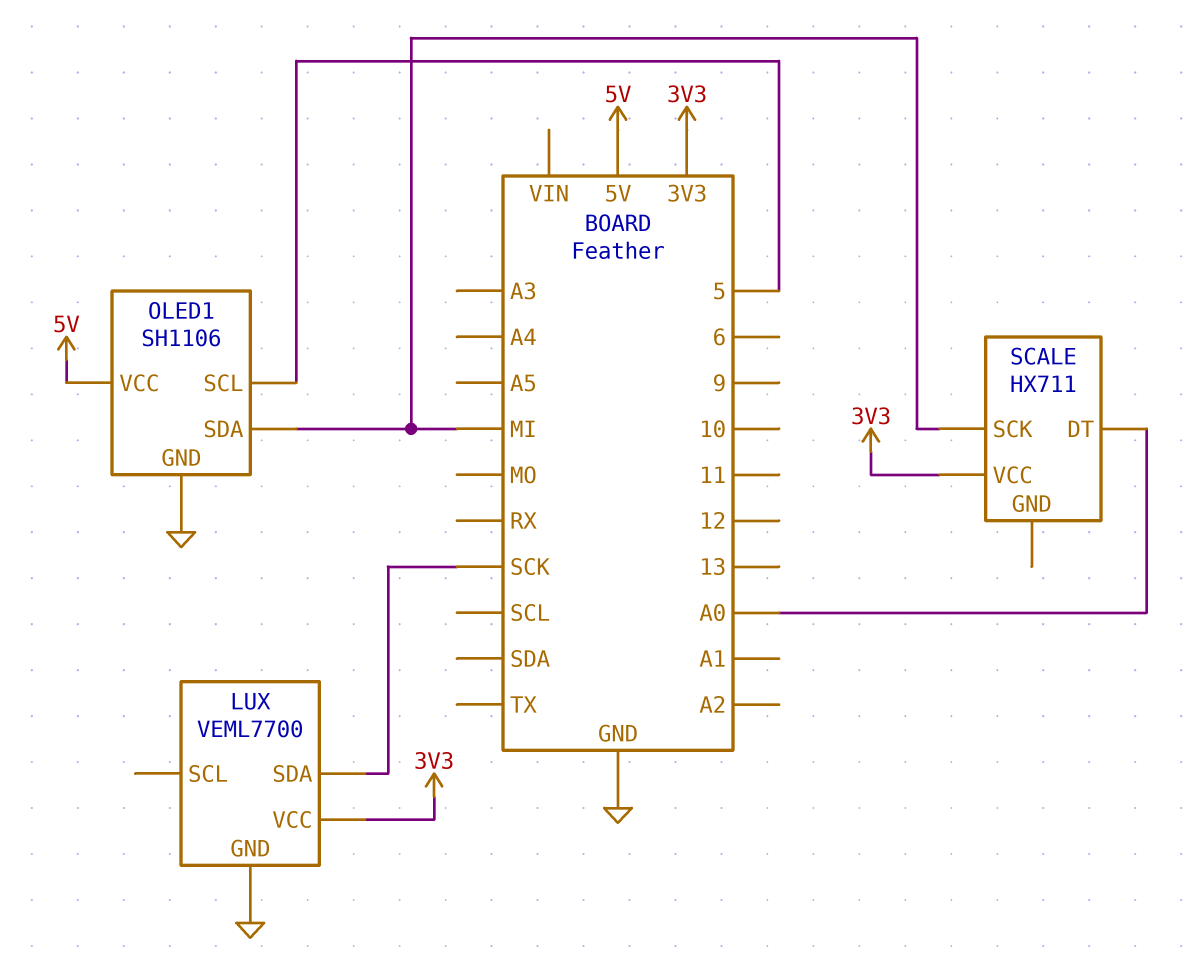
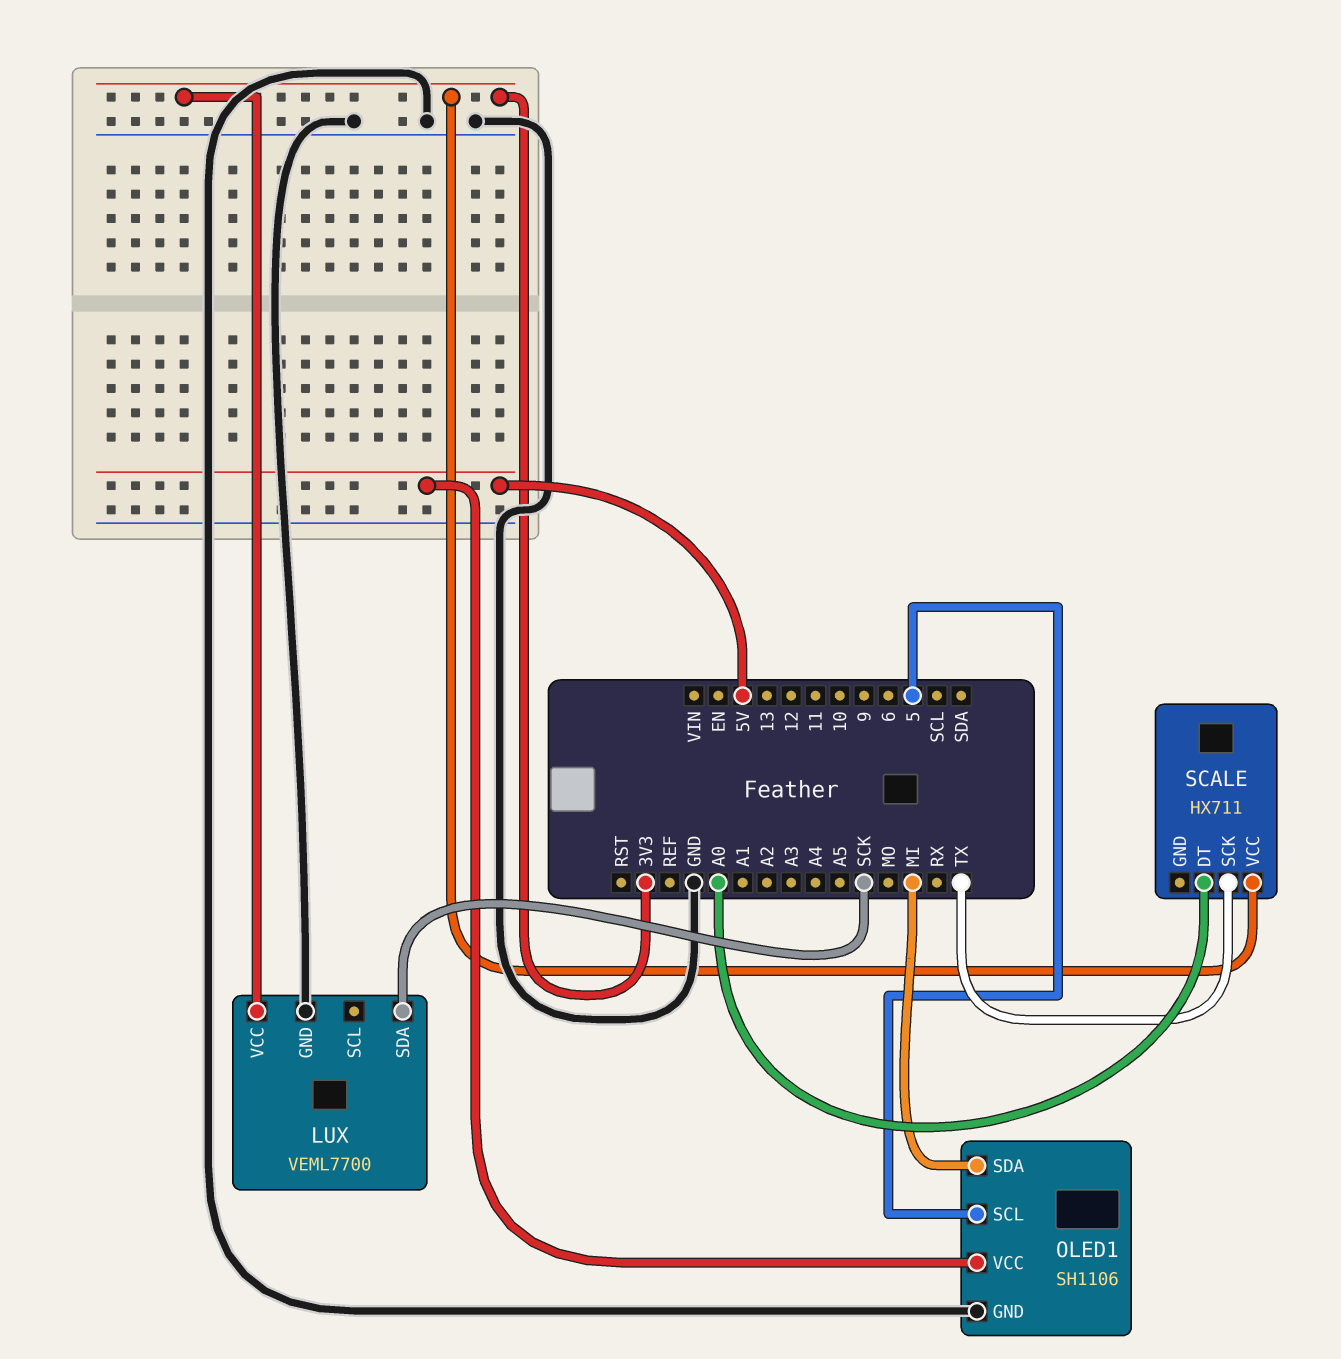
SCALE pin SCK: MI -> TX

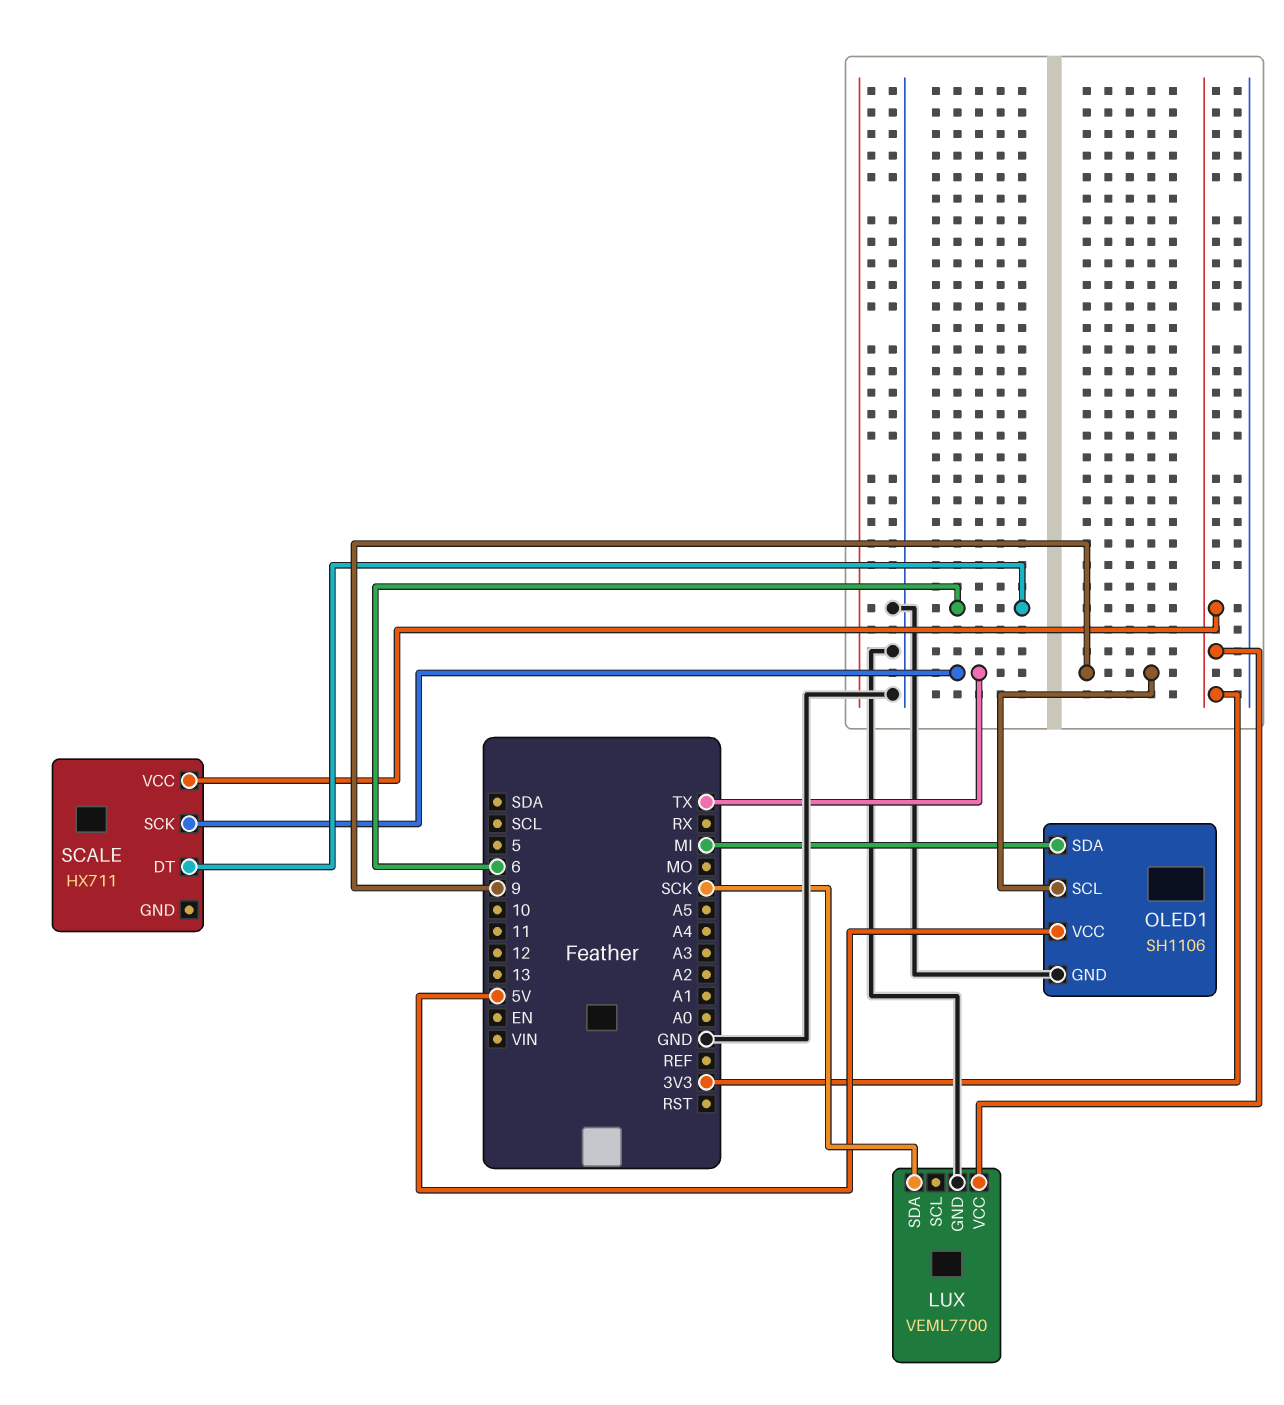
OLED1 pin SCL: 5 -> 9
SCALE pin DT: A0 -> 6

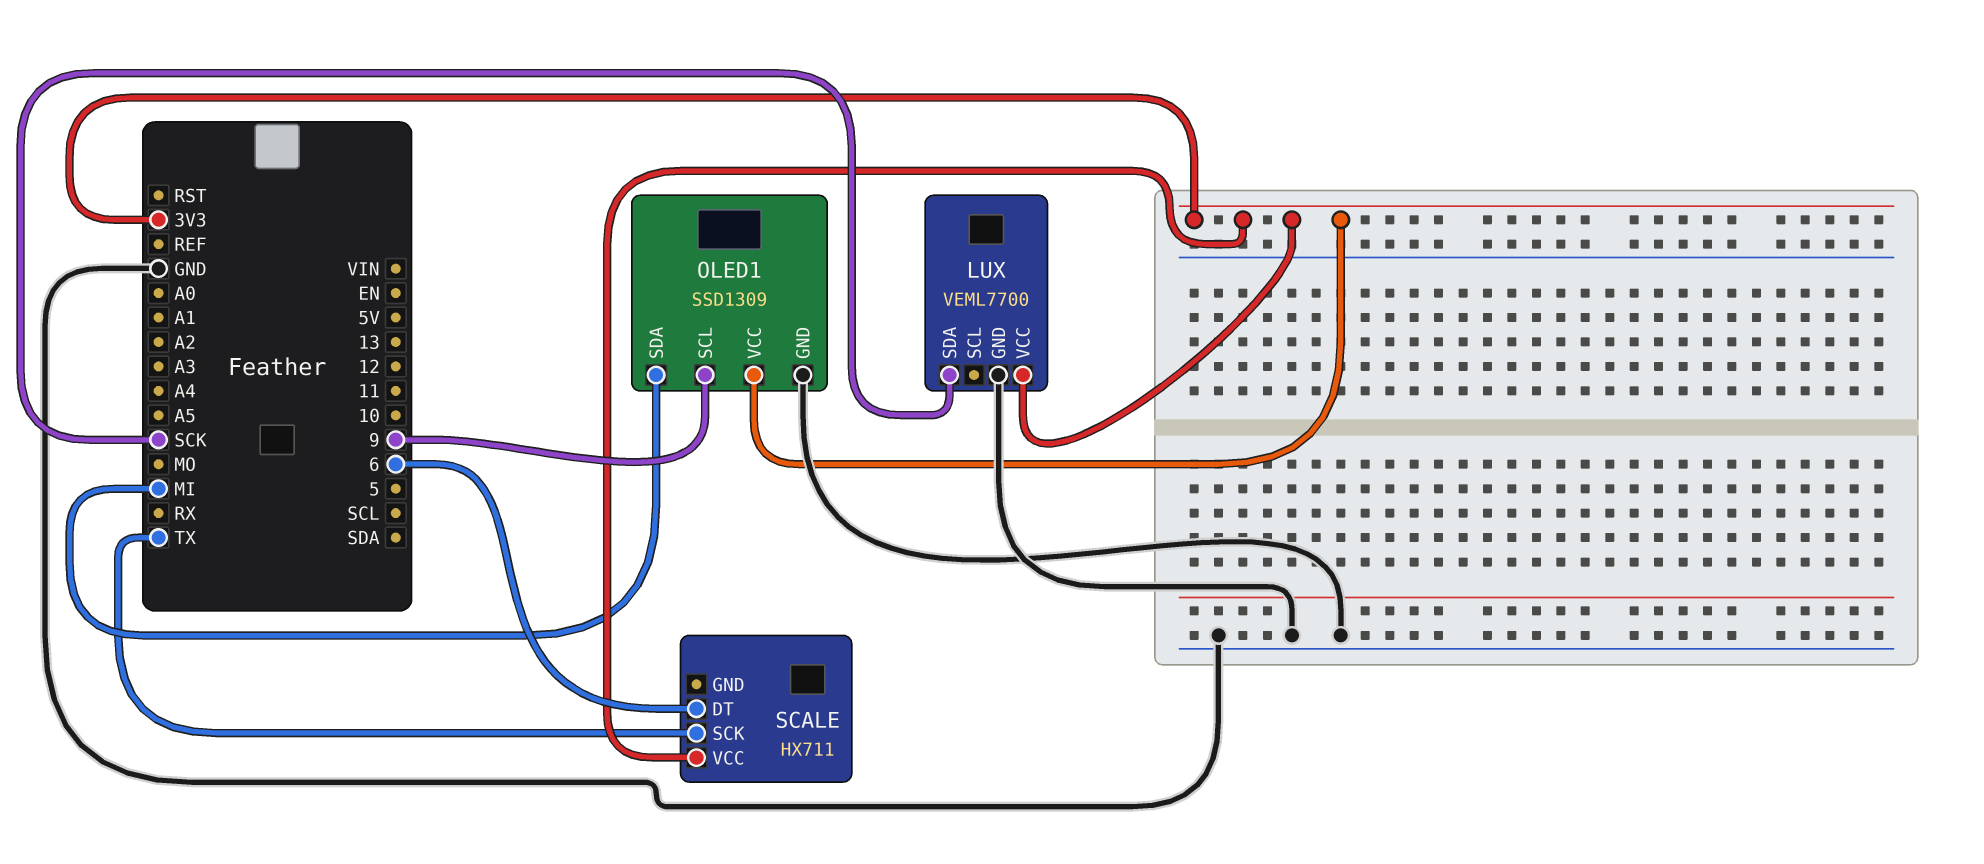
OLED1: SH1106 -> SSD1309
OLED1 pin VCC: 5V -> 3V3

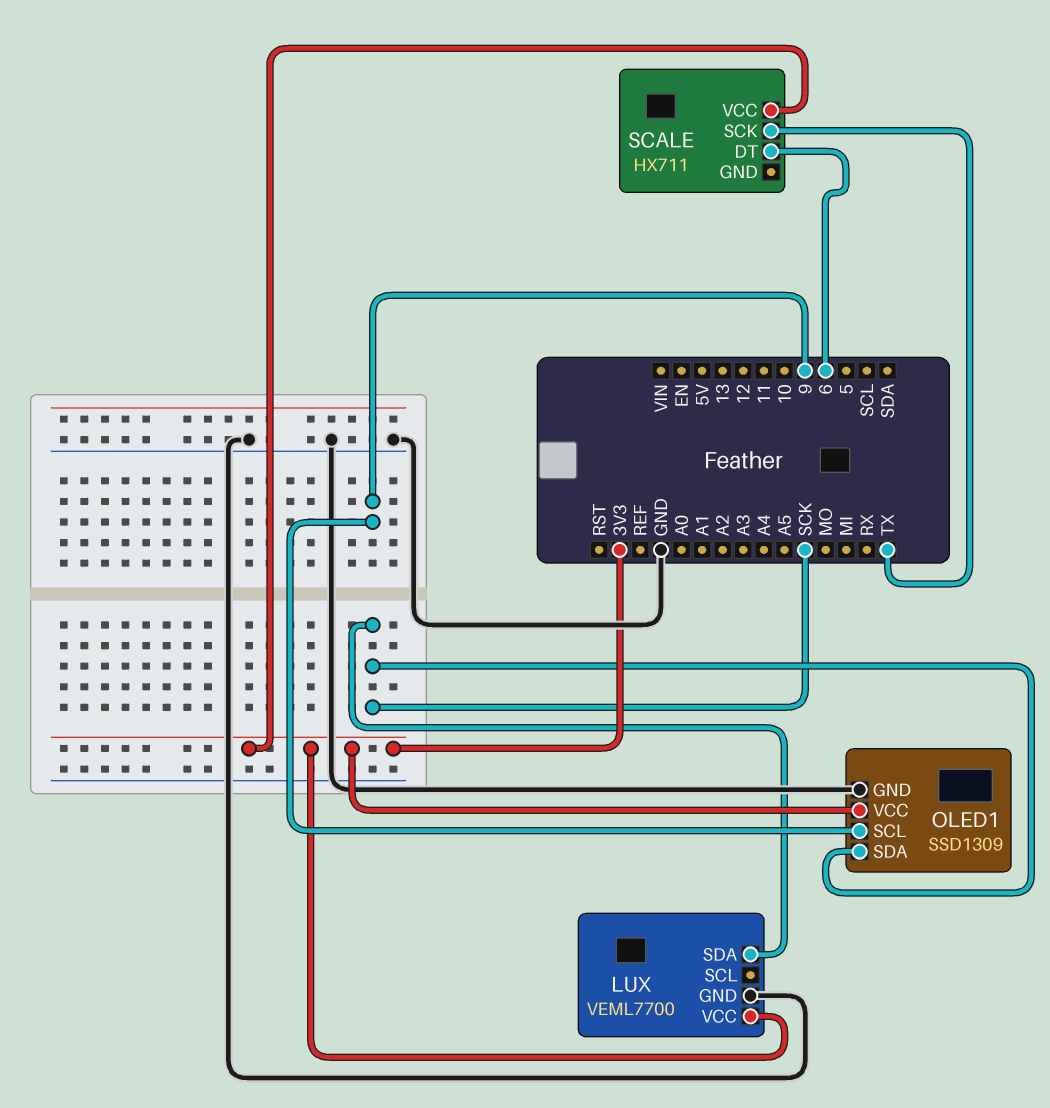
OLED1 pin SDA: MI -> SCK

